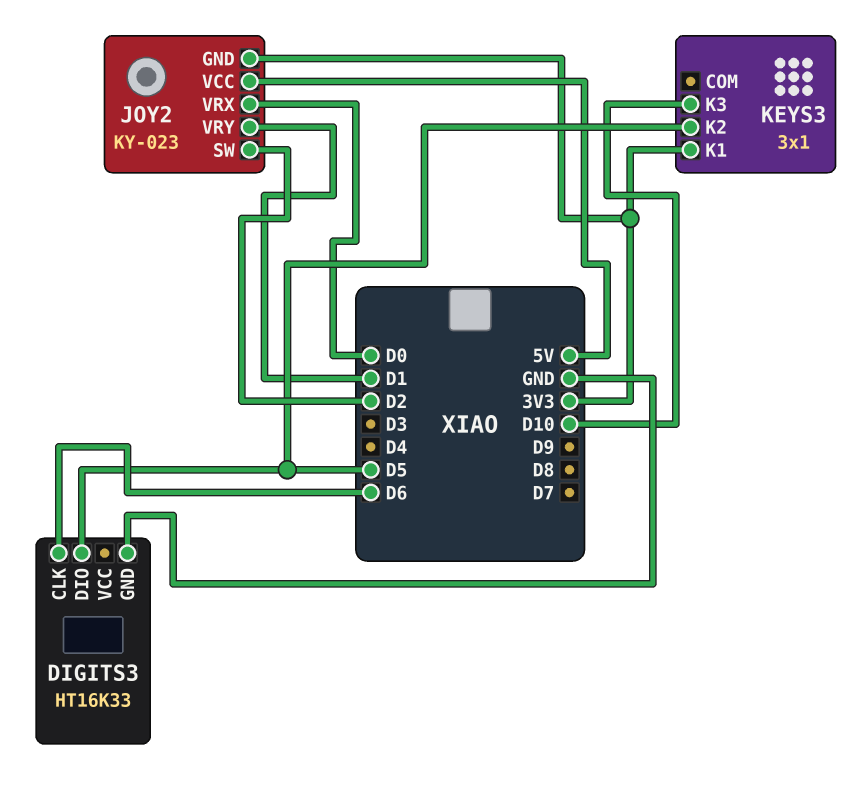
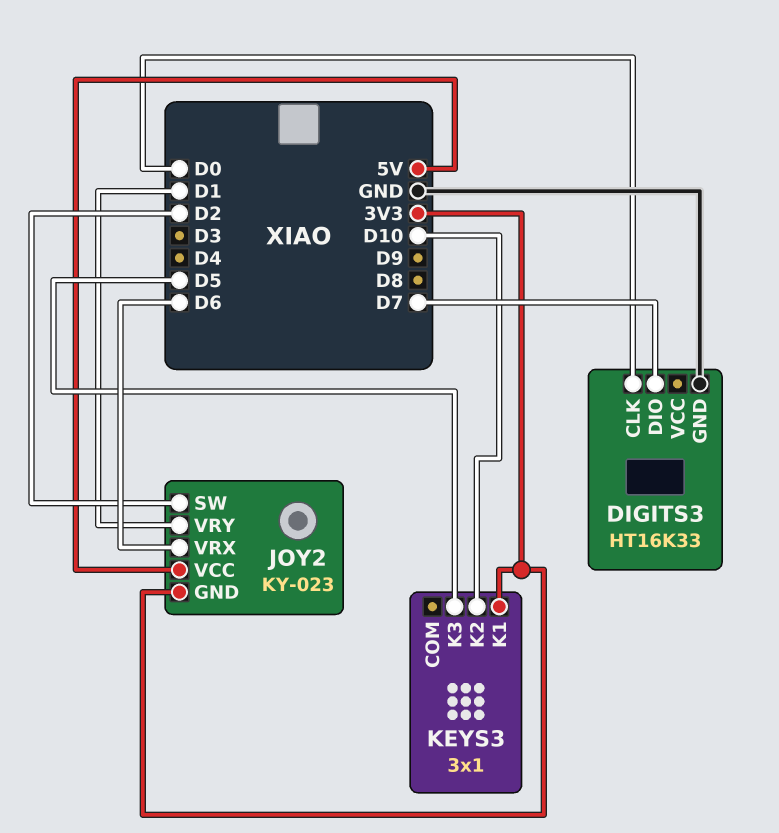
DIGITS3 pin CLK: D6 -> D0
DIGITS3 pin DIO: D5 -> D7
JOY2 pin VRX: D0 -> D6
KEYS3 pin K2: D5 -> D10
KEYS3 pin K3: D10 -> D5

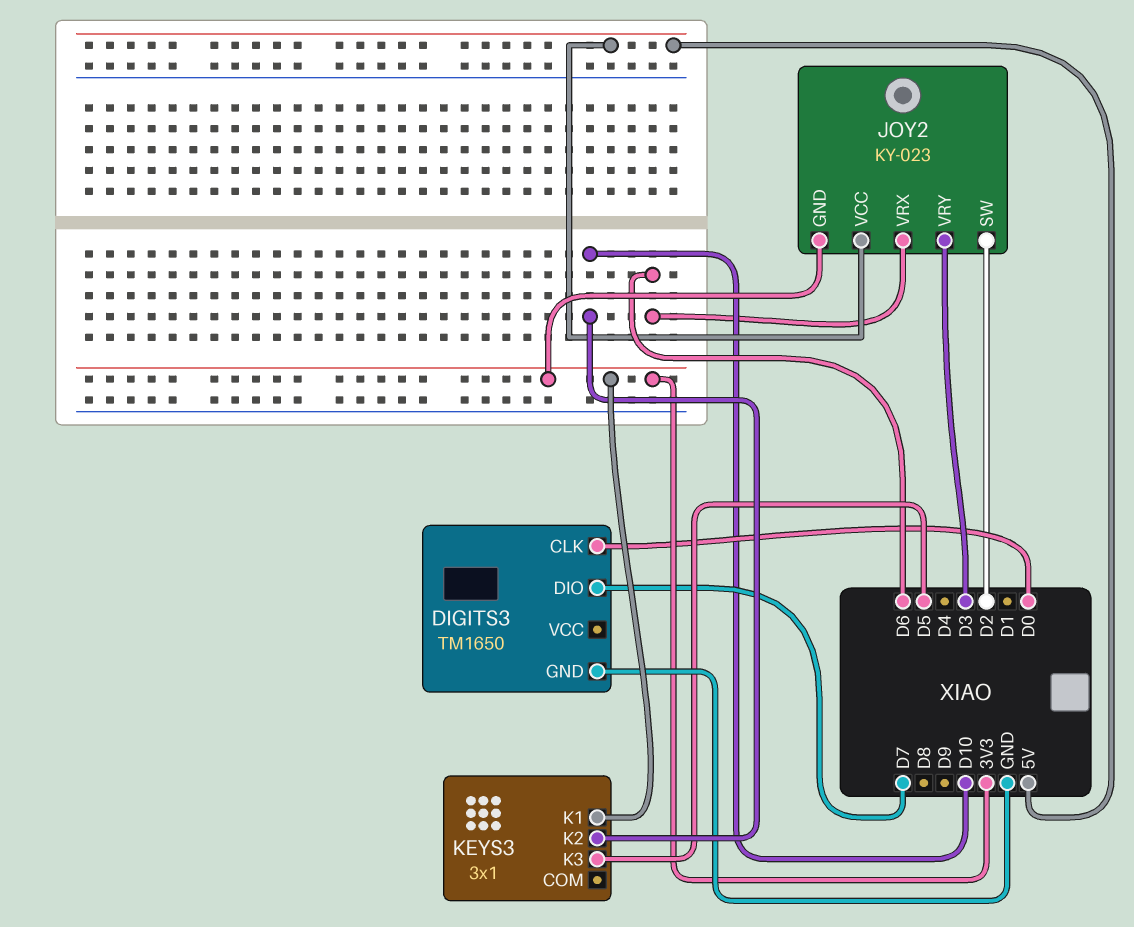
DIGITS3: HT16K33 -> TM1650
JOY2 pin VRY: D1 -> D3

